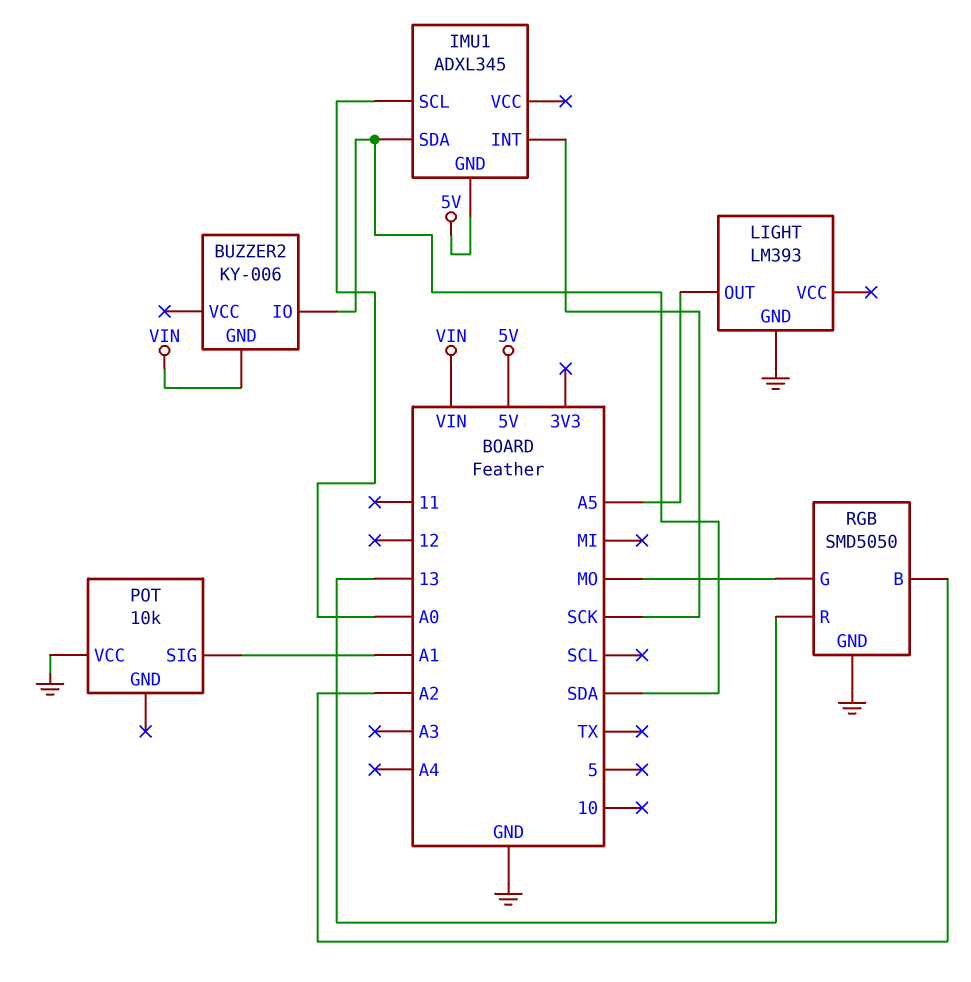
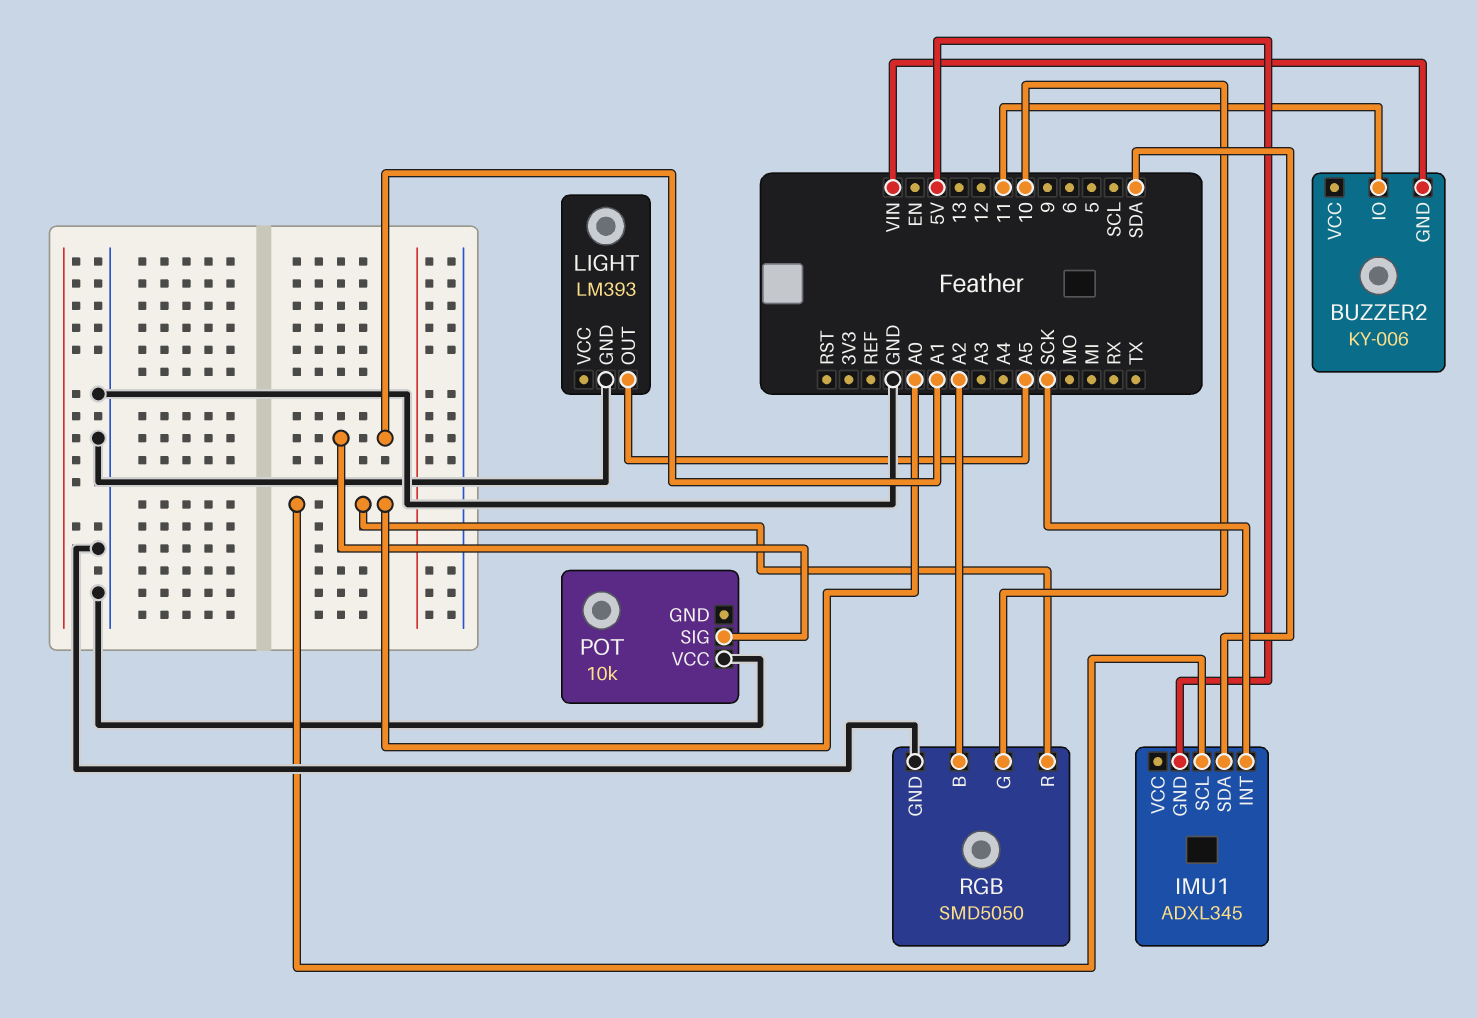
BUZZER2 pin IO: SDA -> 11
RGB pin G: MO -> 10
RGB pin R: 13 -> A0

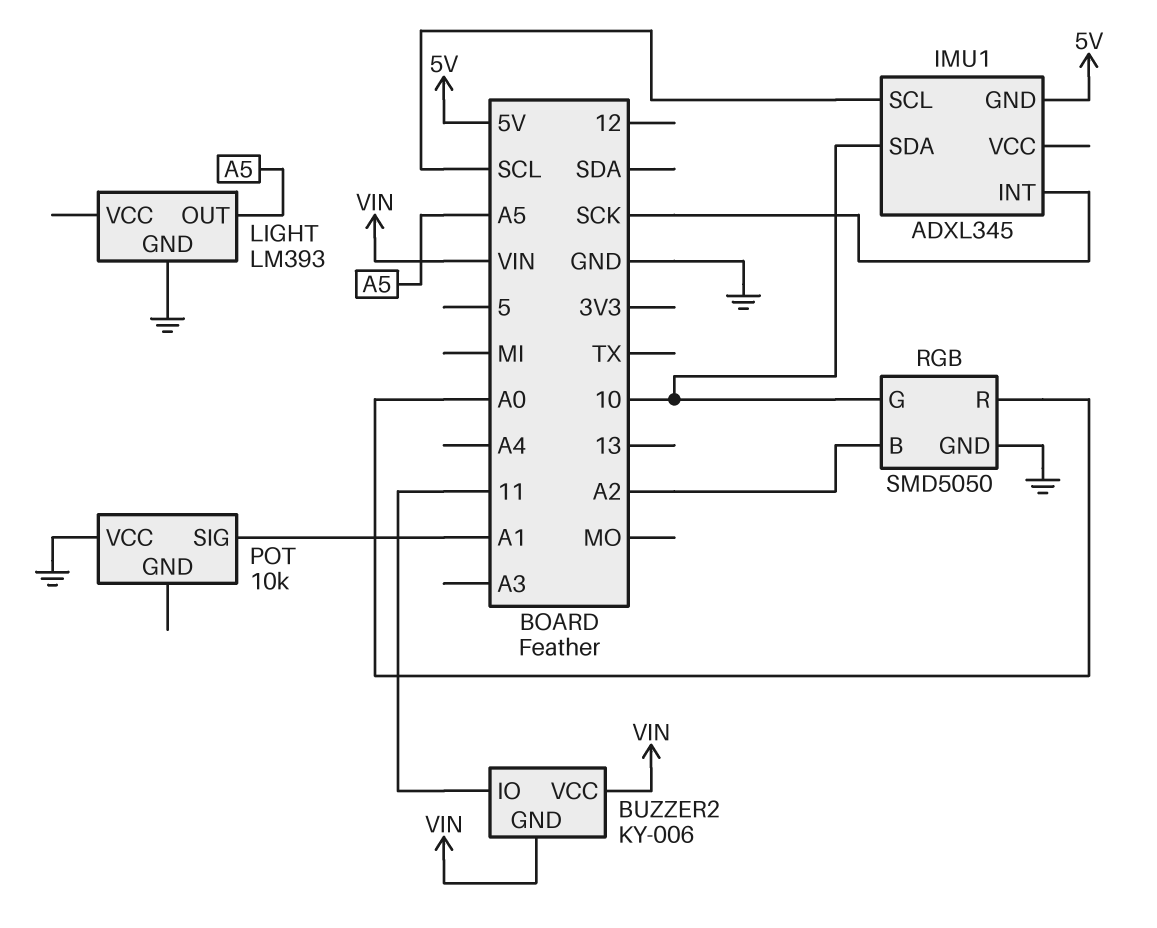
BUZZER2 pin VCC: none -> VIN
IMU1 pin SCL: A0 -> SCL
IMU1 pin SDA: SDA -> 10

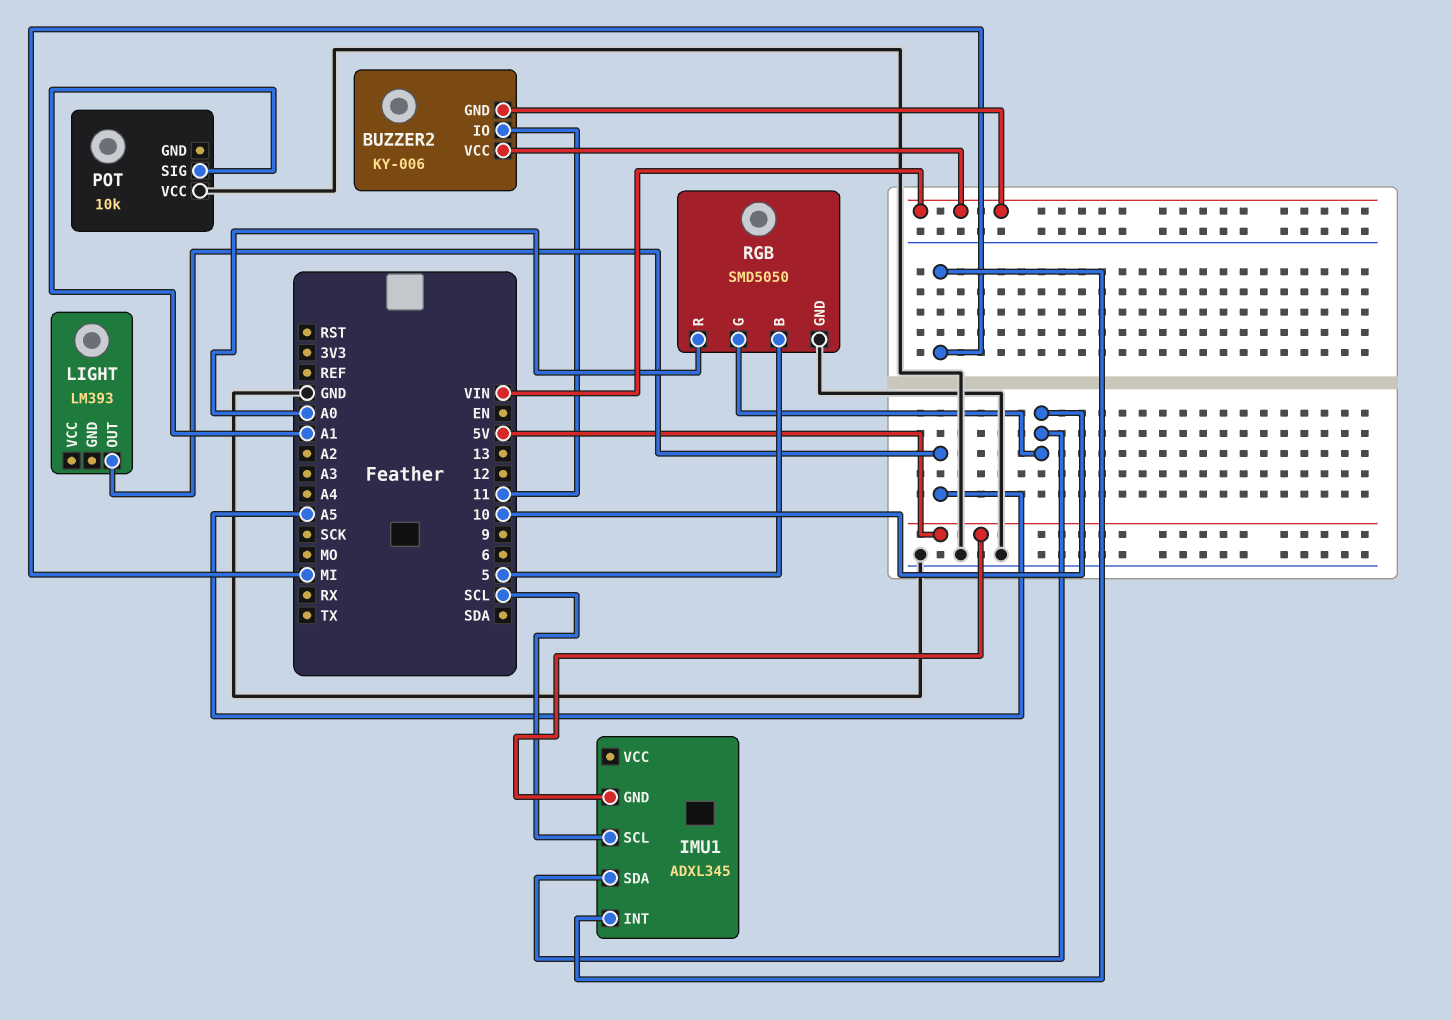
IMU1 pin INT: SCK -> MI
LIGHT pin GND: GND -> none
RGB pin B: A2 -> 5

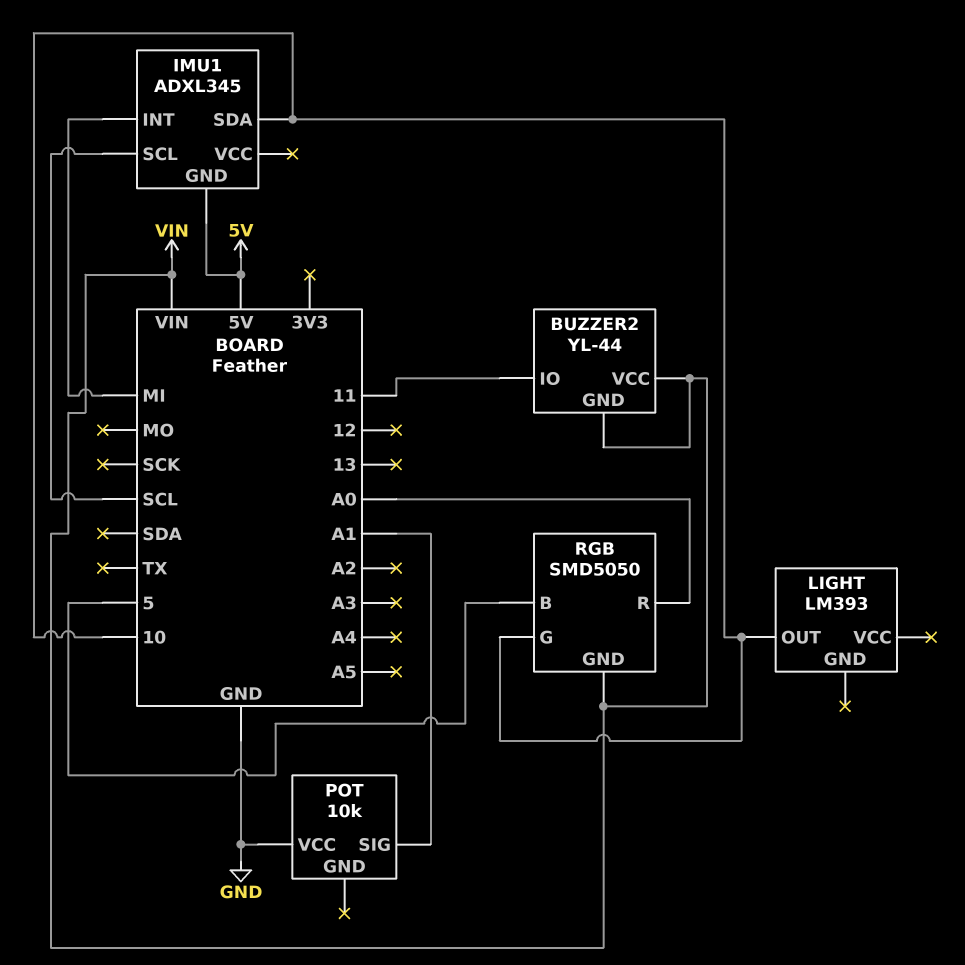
BUZZER2: KY-006 -> YL-44
LIGHT pin OUT: A5 -> 10
RGB pin GND: GND -> VIN

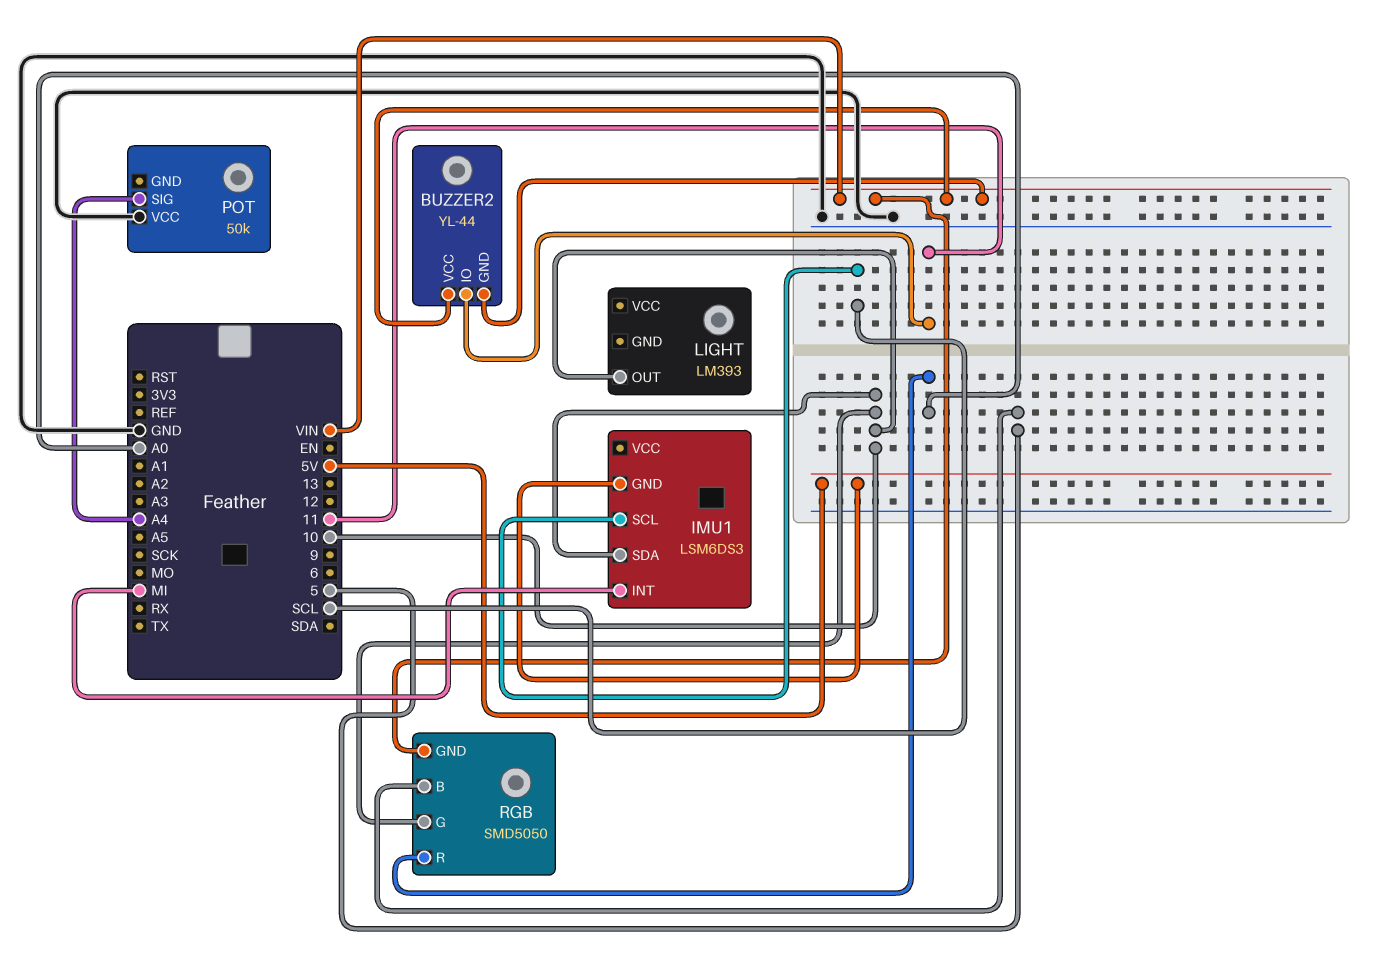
IMU1: ADXL345 -> LSM6DS3
POT: 10k -> 50k
POT pin SIG: A1 -> A4

